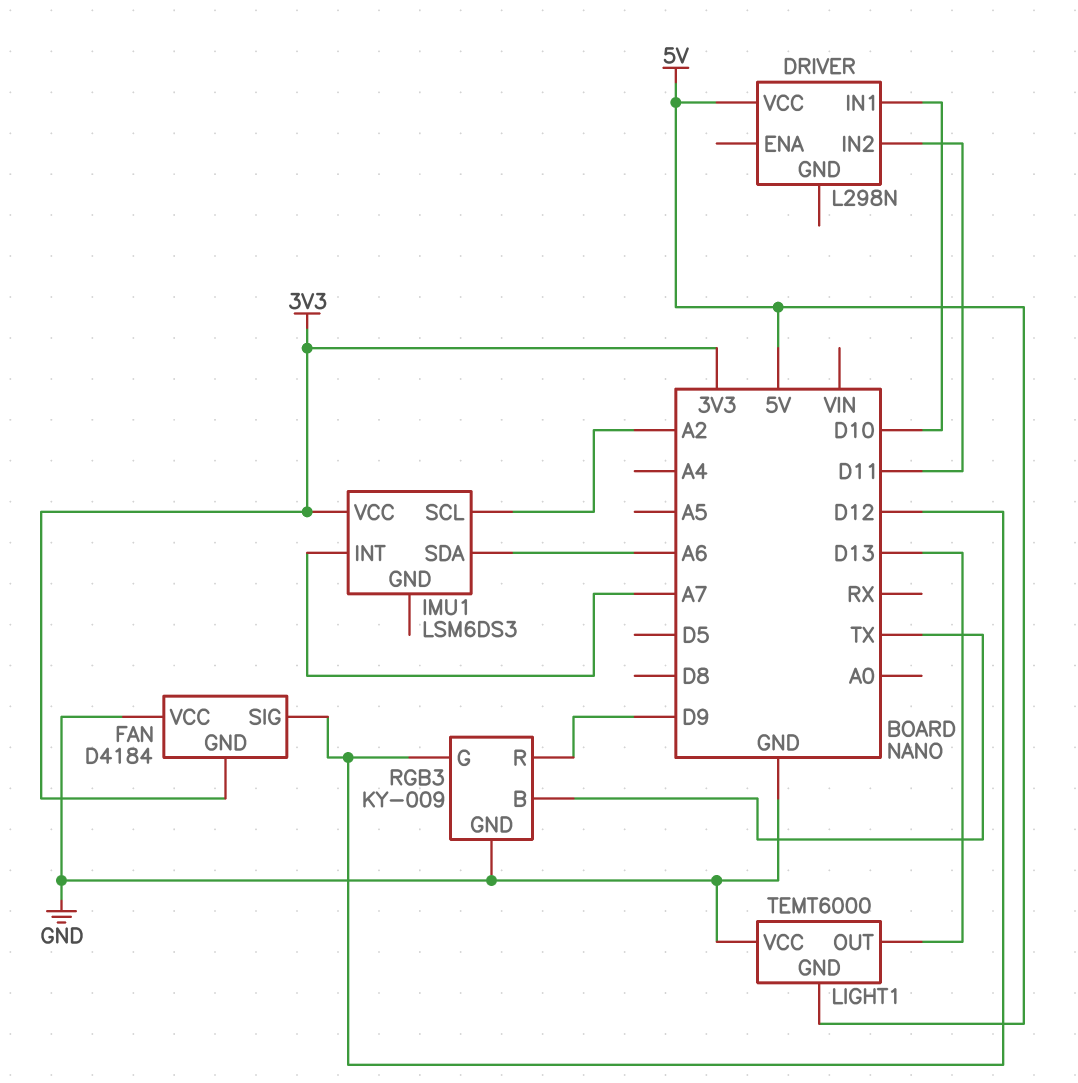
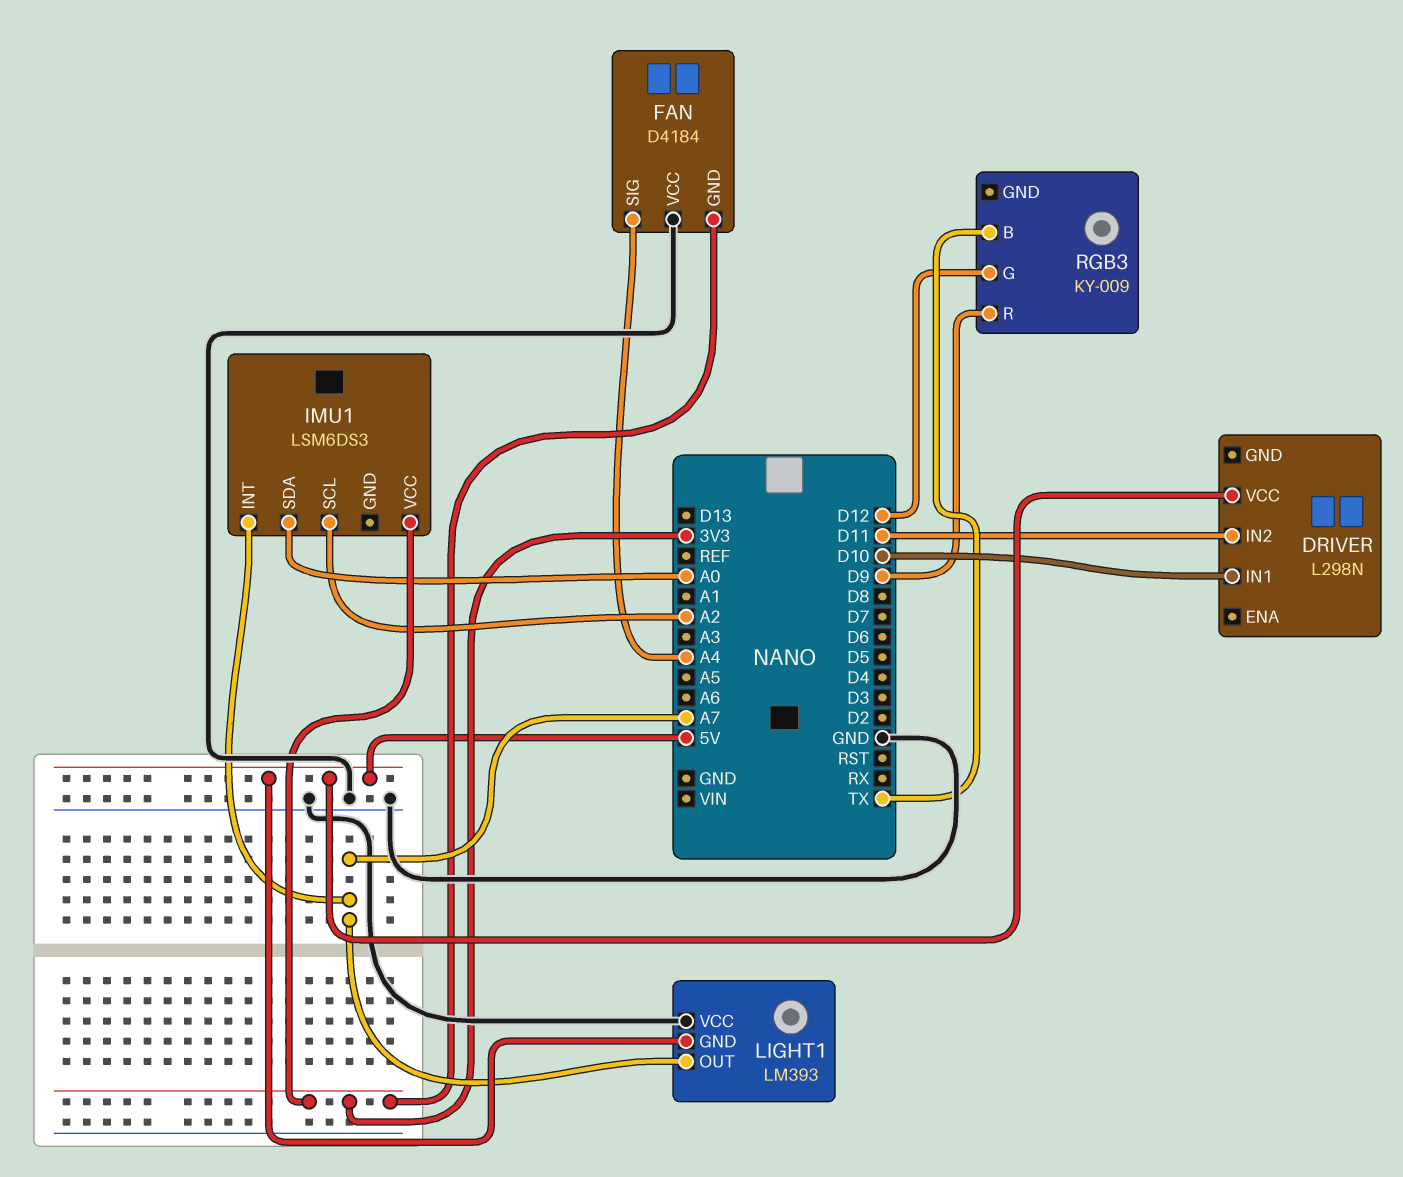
FAN pin SIG: D12 -> A4
IMU1 pin SDA: A6 -> A0
LIGHT1: TEMT6000 -> LM393
LIGHT1 pin OUT: D13 -> A7
RGB3 pin GND: GND -> none

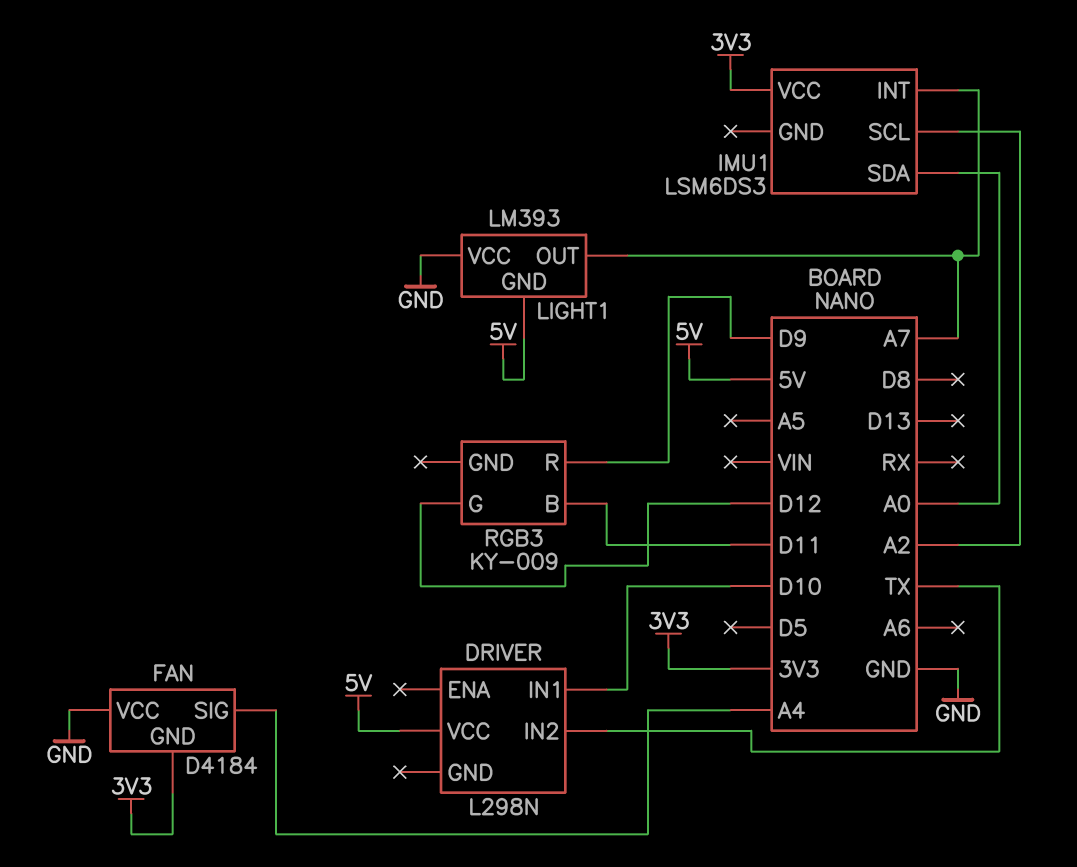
DRIVER pin IN2: D11 -> TX
RGB3 pin B: TX -> D11

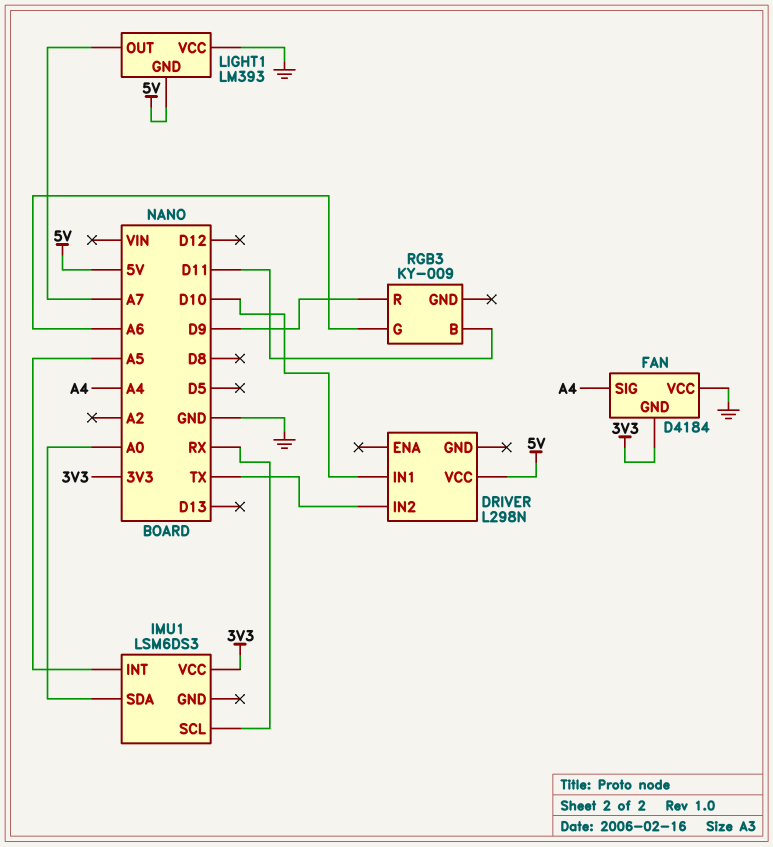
IMU1 pin INT: A7 -> A5
IMU1 pin SCL: A2 -> RX
RGB3 pin G: D12 -> A6

